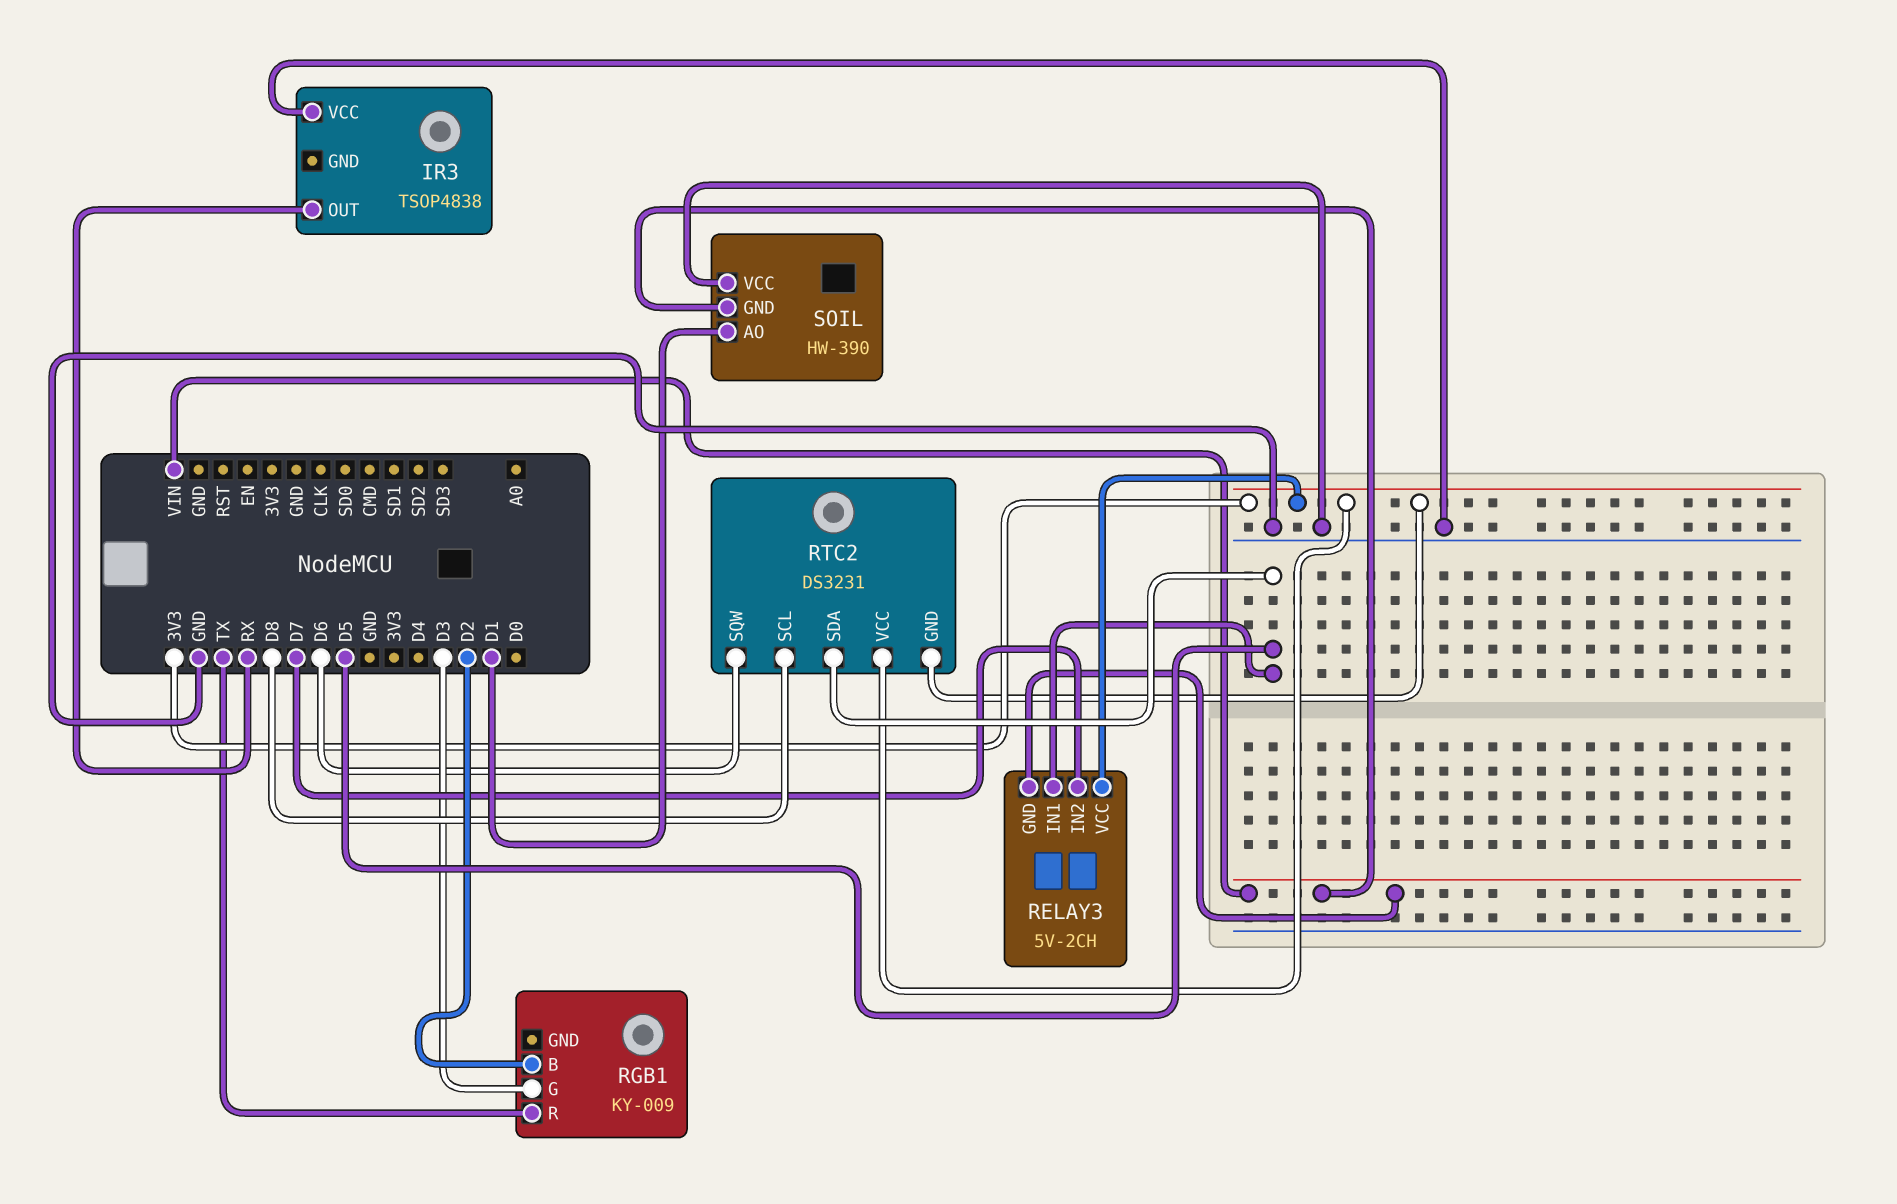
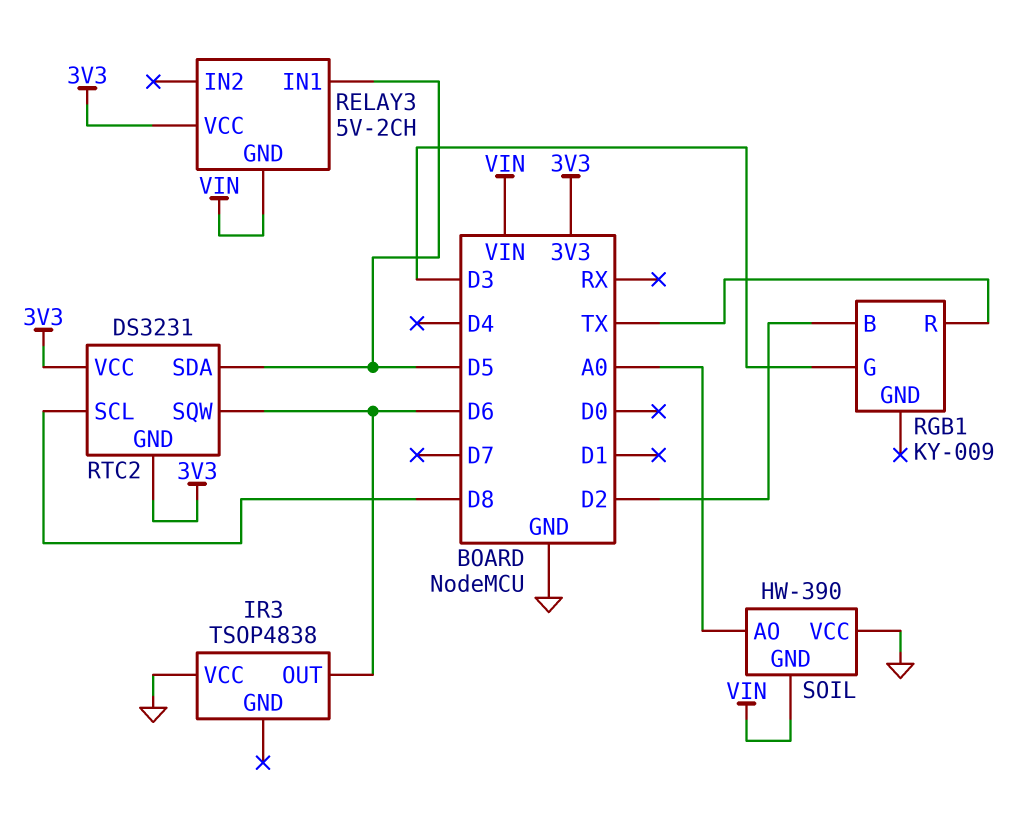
IR3 pin OUT: RX -> D6
RELAY3 pin IN2: D7 -> none
SOIL pin AO: D1 -> A0

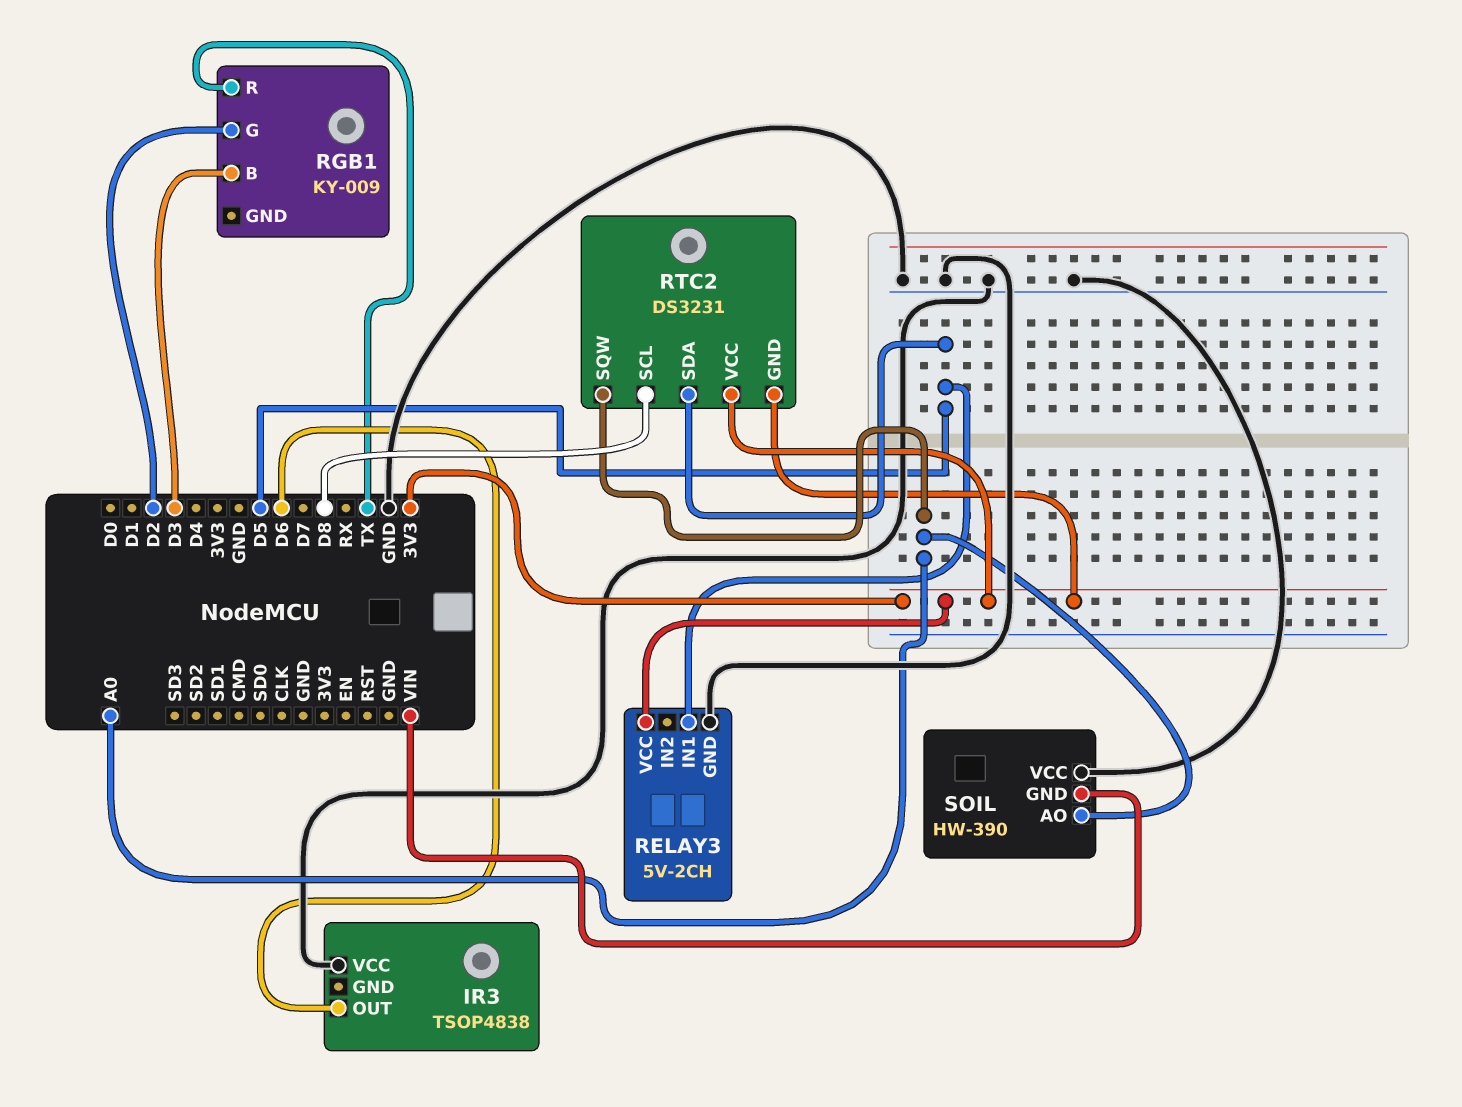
RELAY3 pin GND: VIN -> GND
RGB1 pin B: D2 -> D3
RGB1 pin G: D3 -> D2
RTC2 pin SQW: D6 -> A0

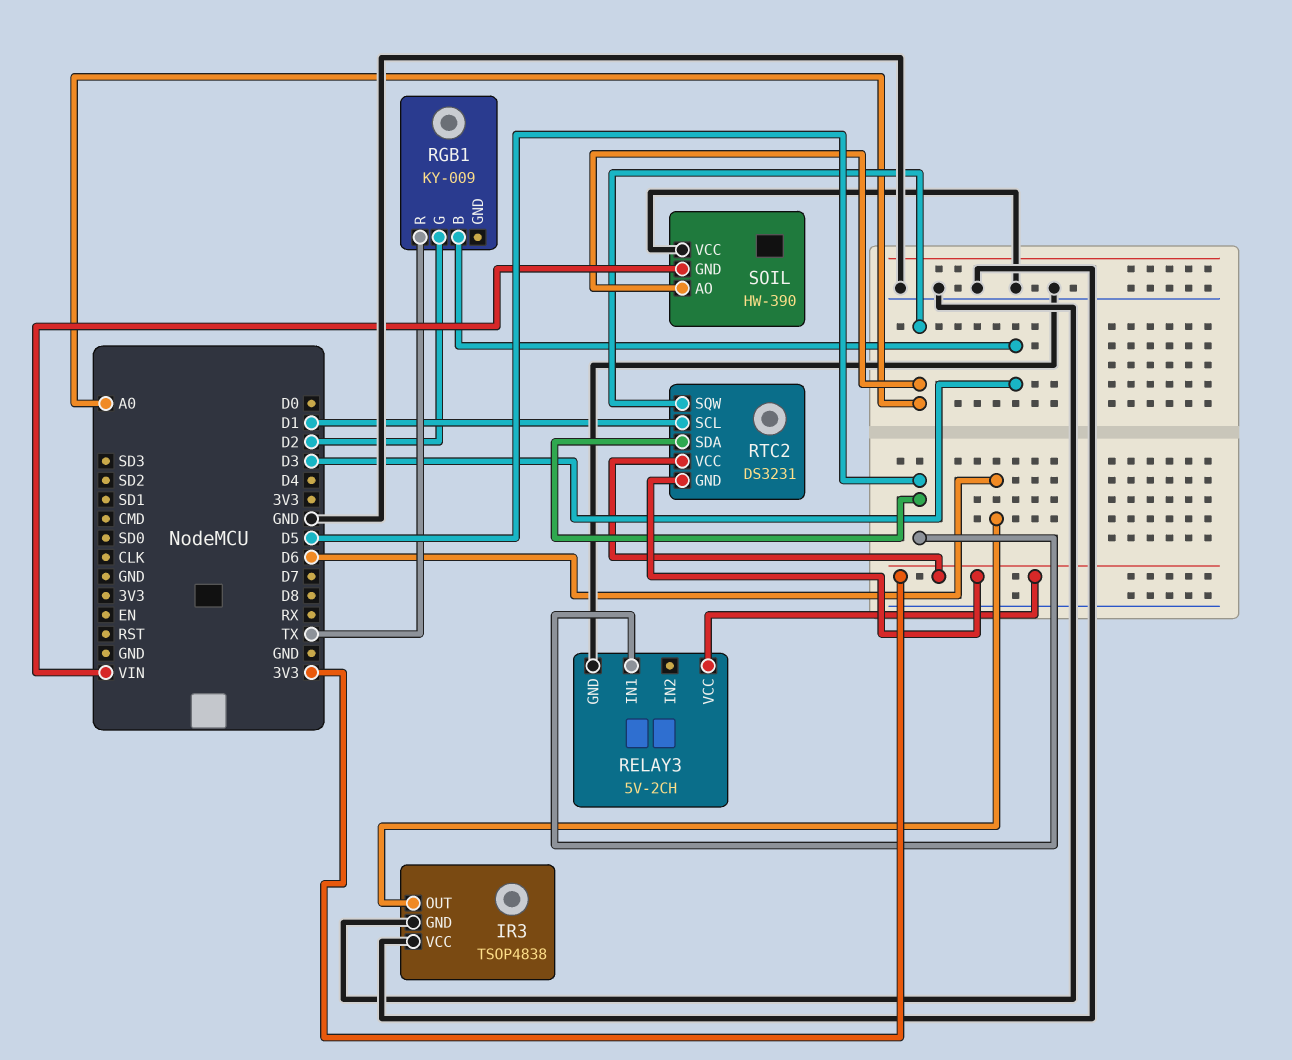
IR3 pin GND: none -> GND
RTC2 pin SCL: D8 -> D1

